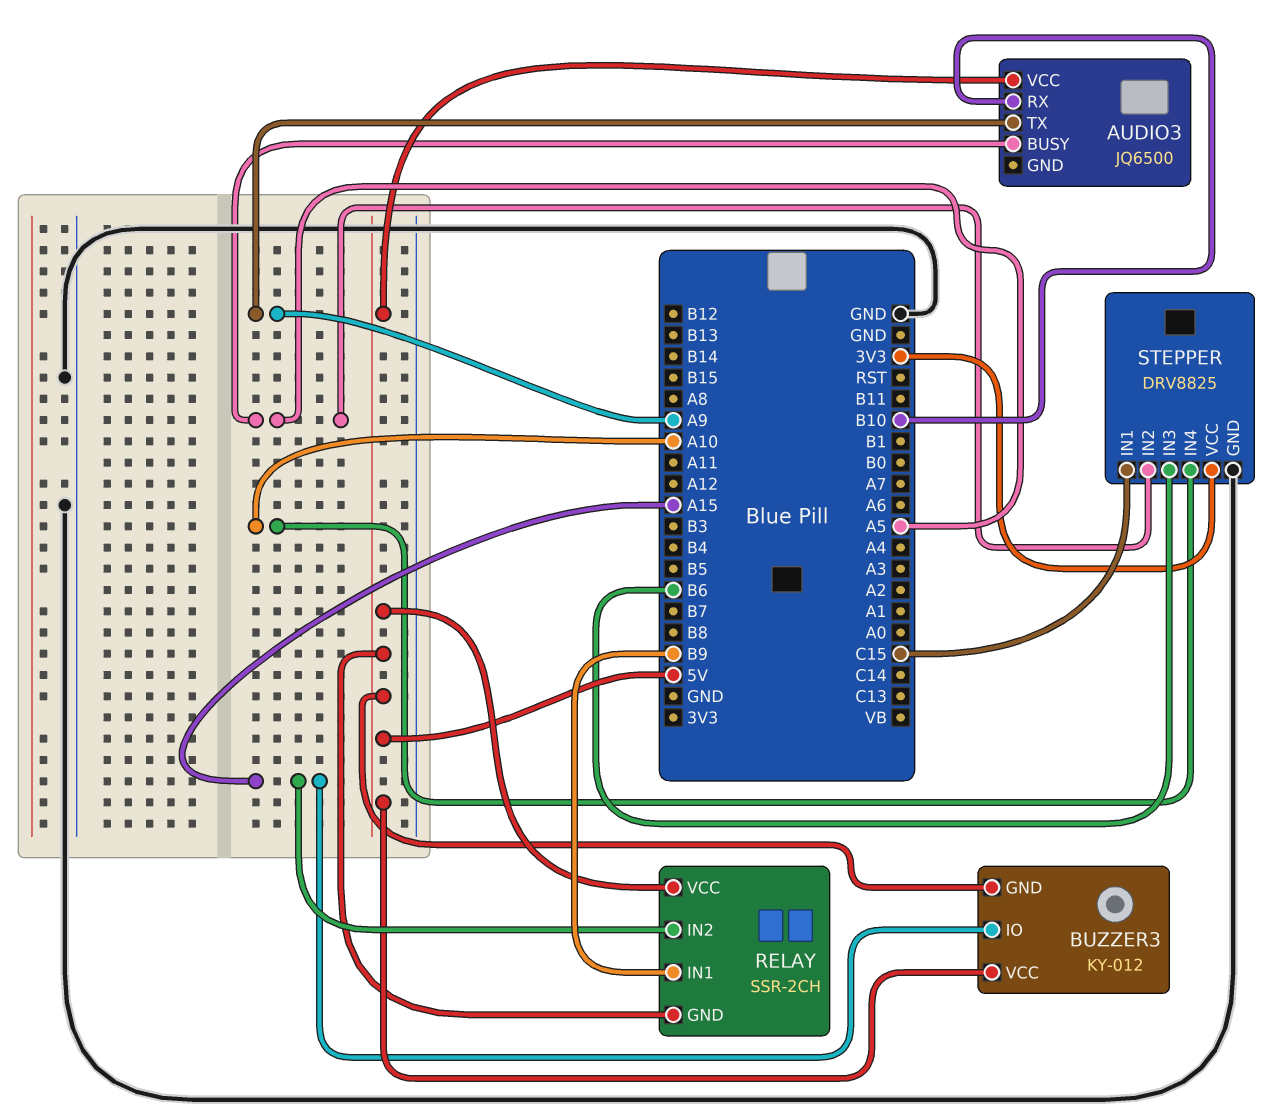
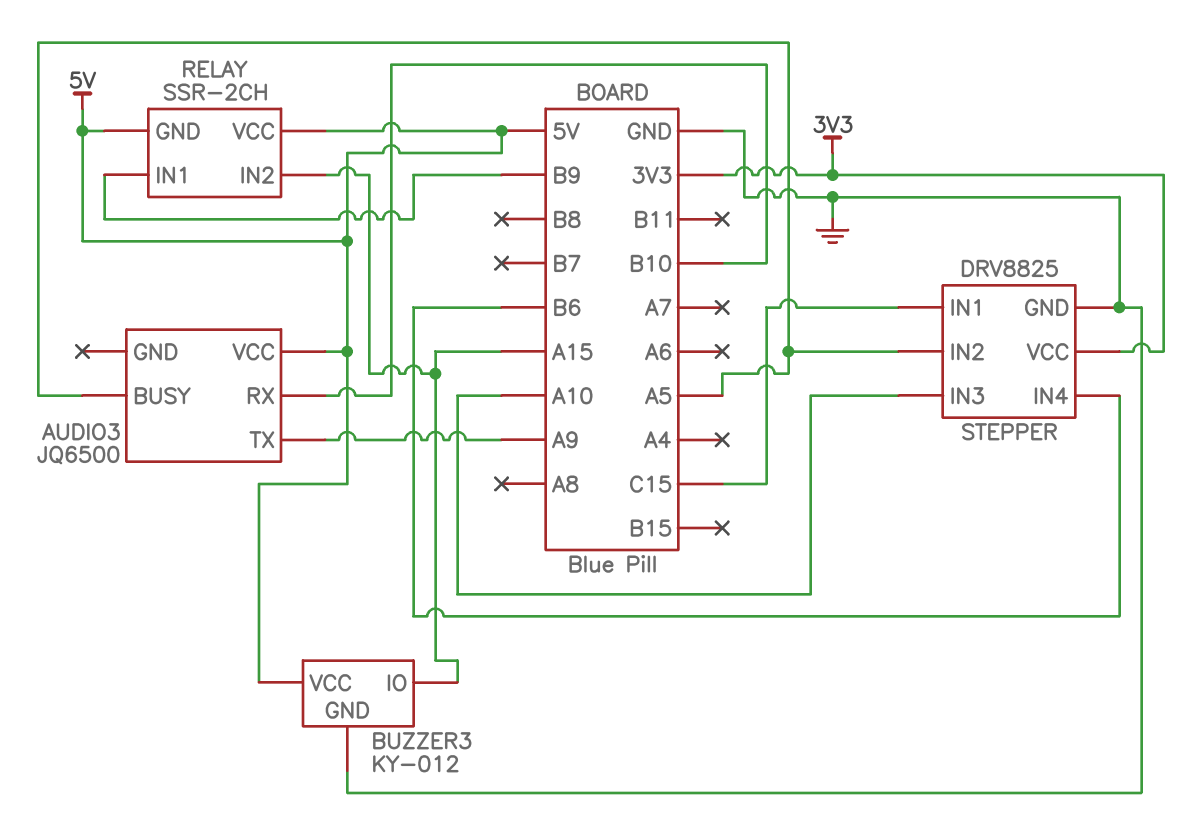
BUZZER3 pin GND: 5V -> GND
STEPPER pin IN3: B6 -> A10
STEPPER pin IN4: A10 -> B6

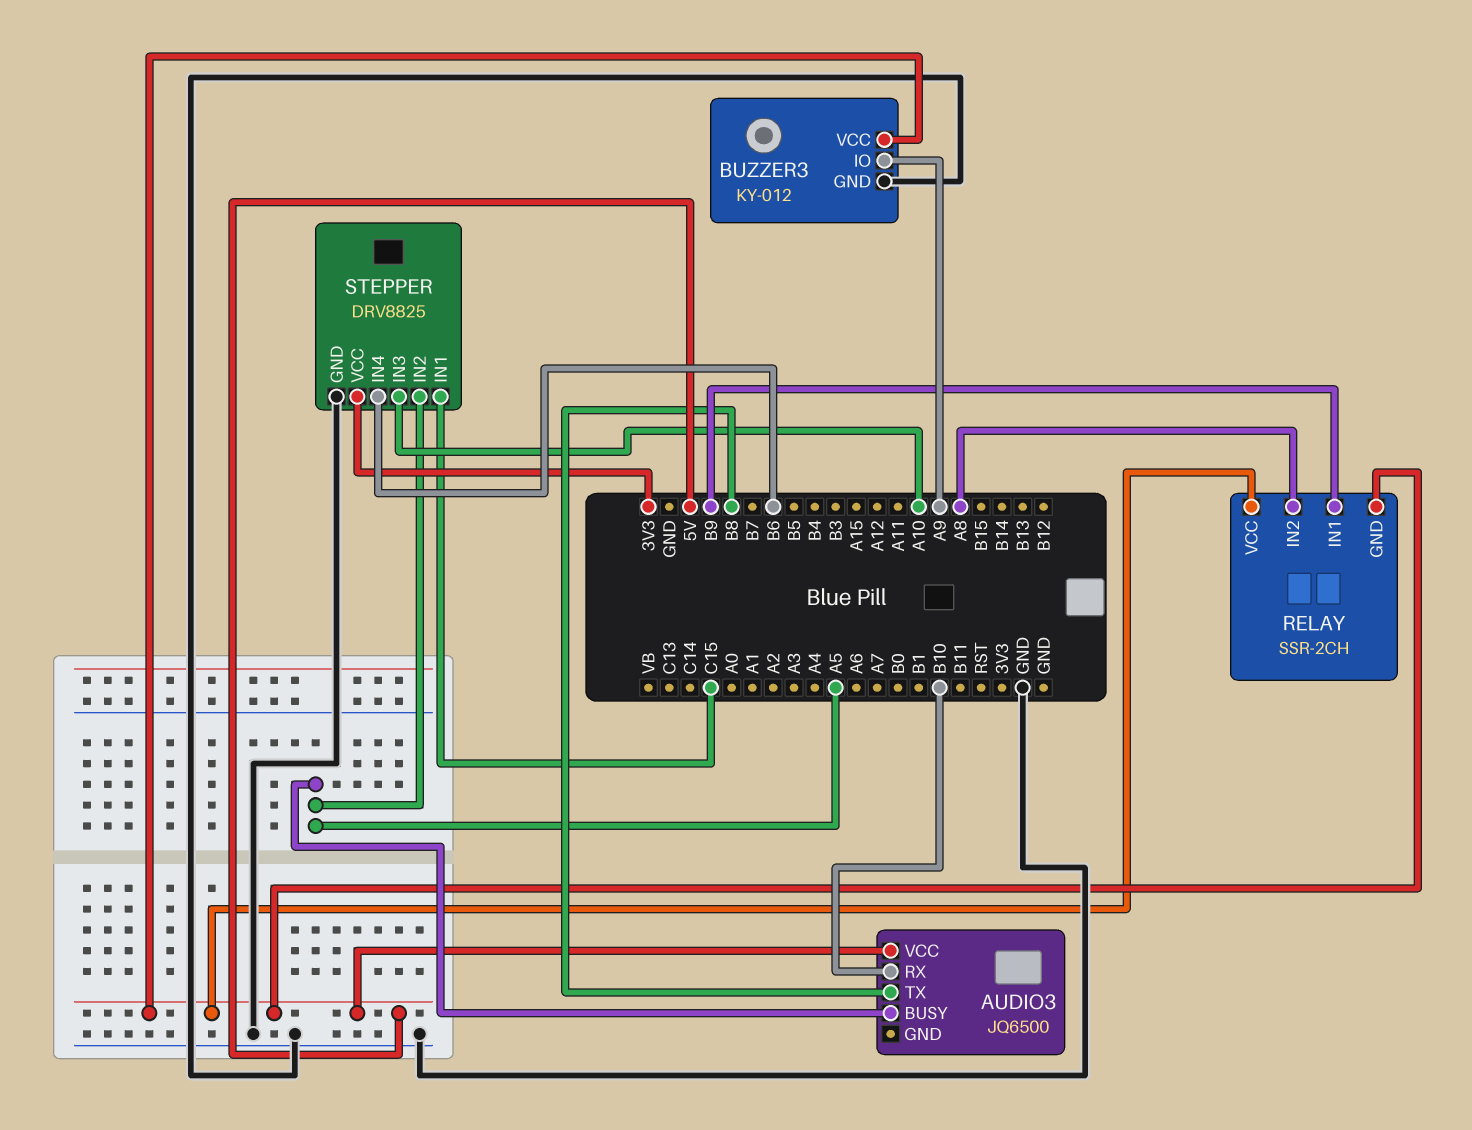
AUDIO3 pin TX: A9 -> B8
BUZZER3 pin IO: A15 -> A9
RELAY pin IN2: A15 -> A8

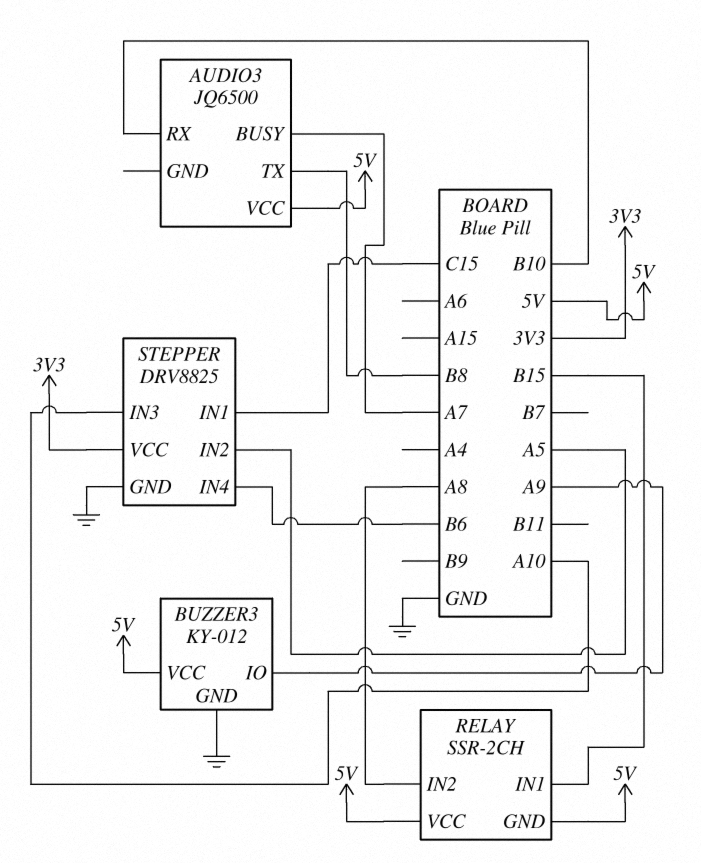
AUDIO3 pin BUSY: A5 -> A7
RELAY pin IN1: B9 -> B15

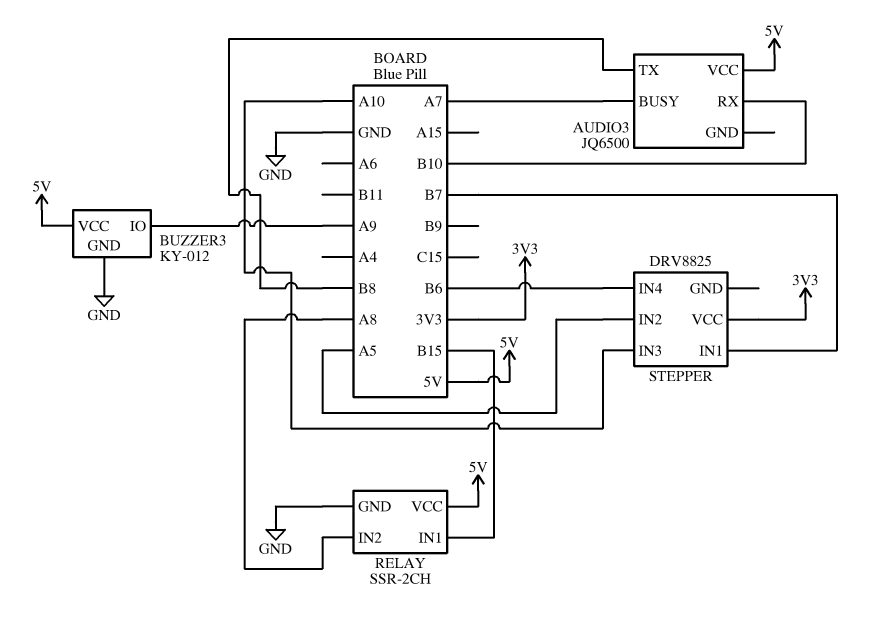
RELAY pin GND: 5V -> GND
STEPPER pin GND: GND -> none
STEPPER pin IN1: C15 -> B7

